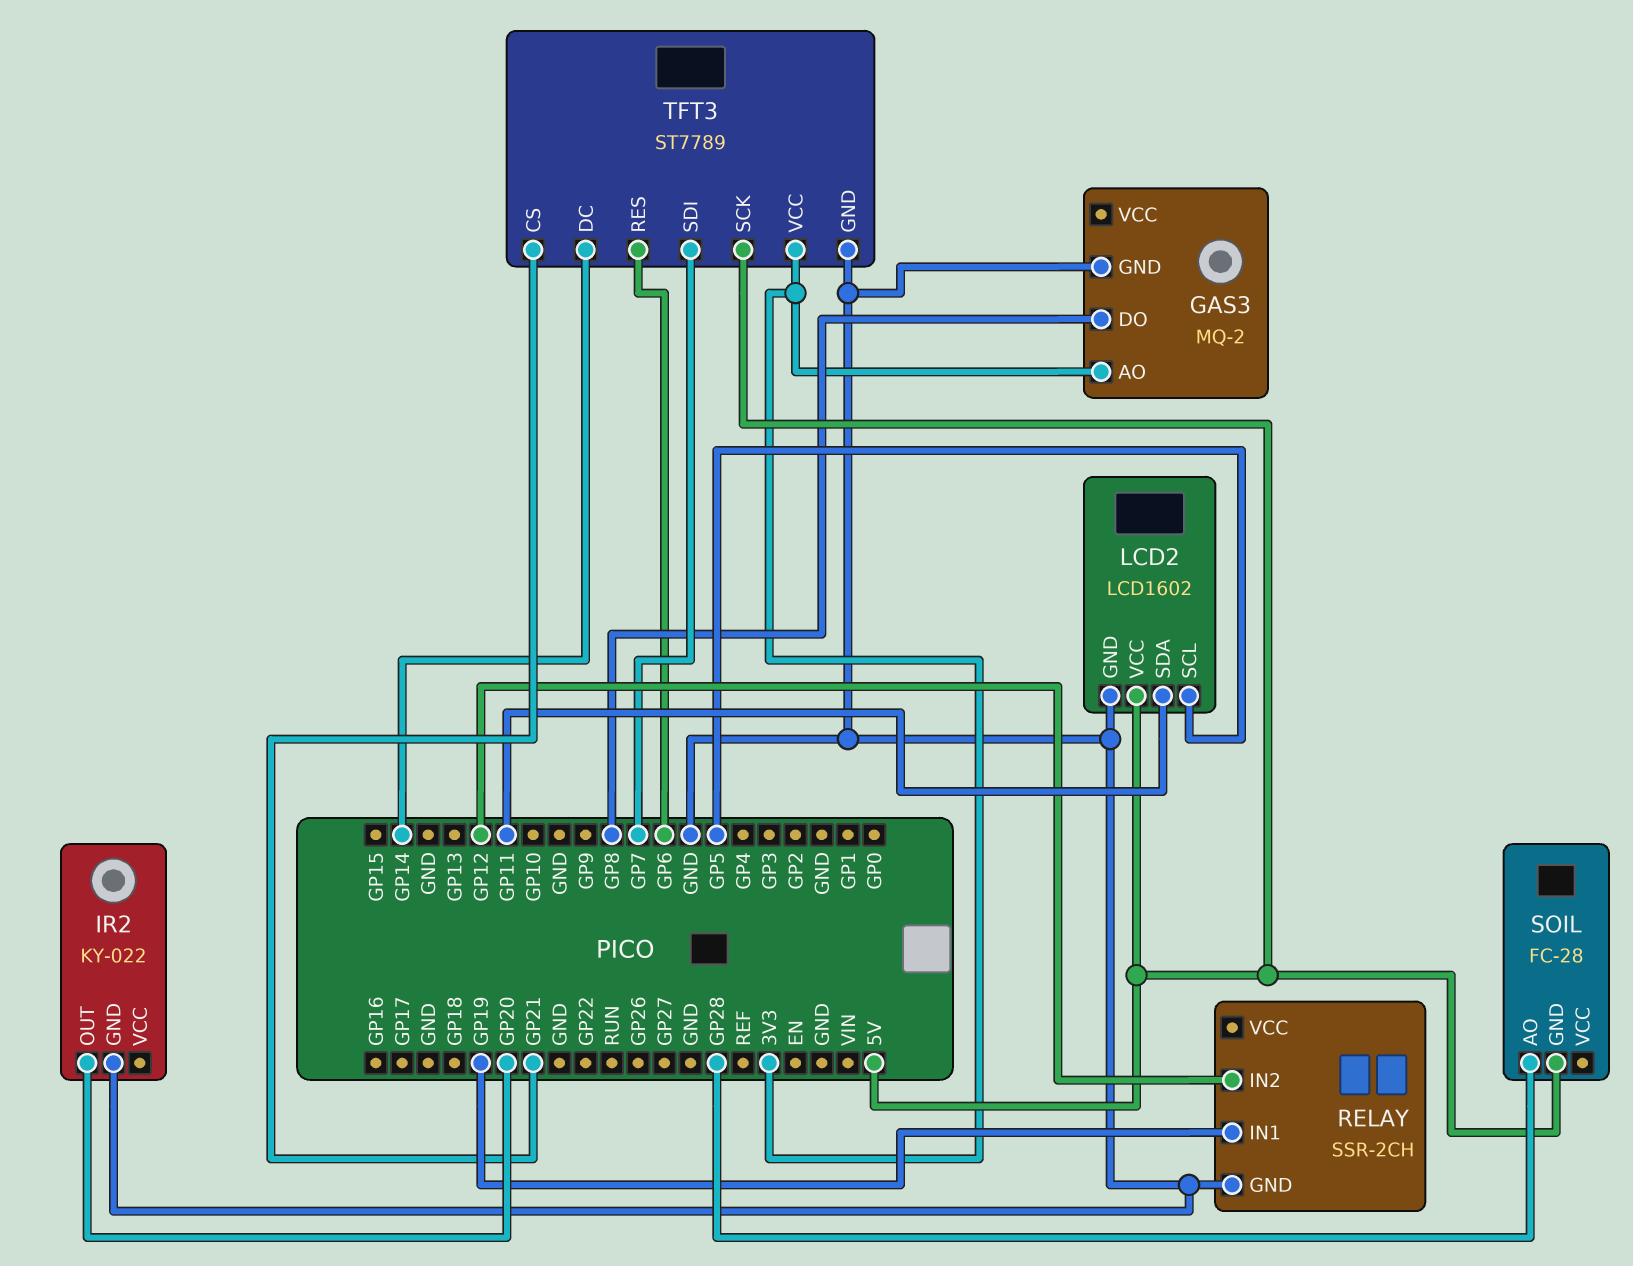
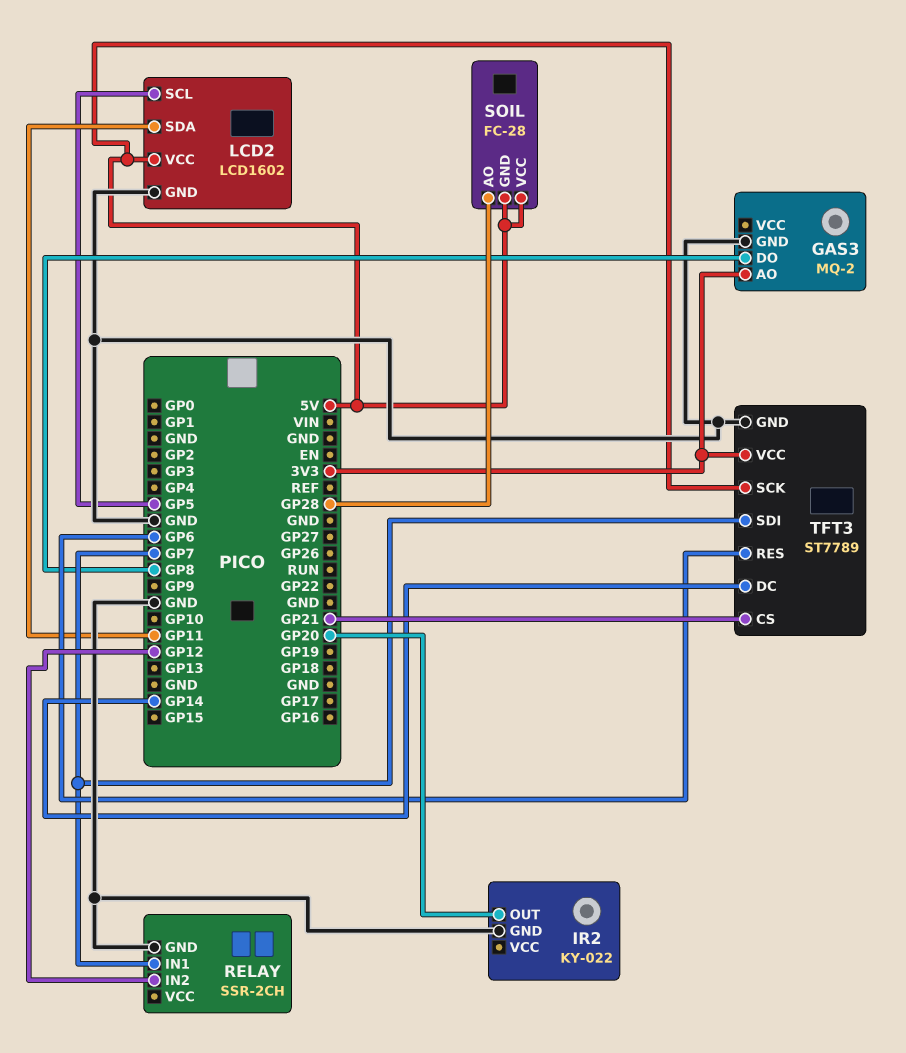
RELAY pin IN1: GP19 -> GP7
SOIL pin VCC: none -> 5V

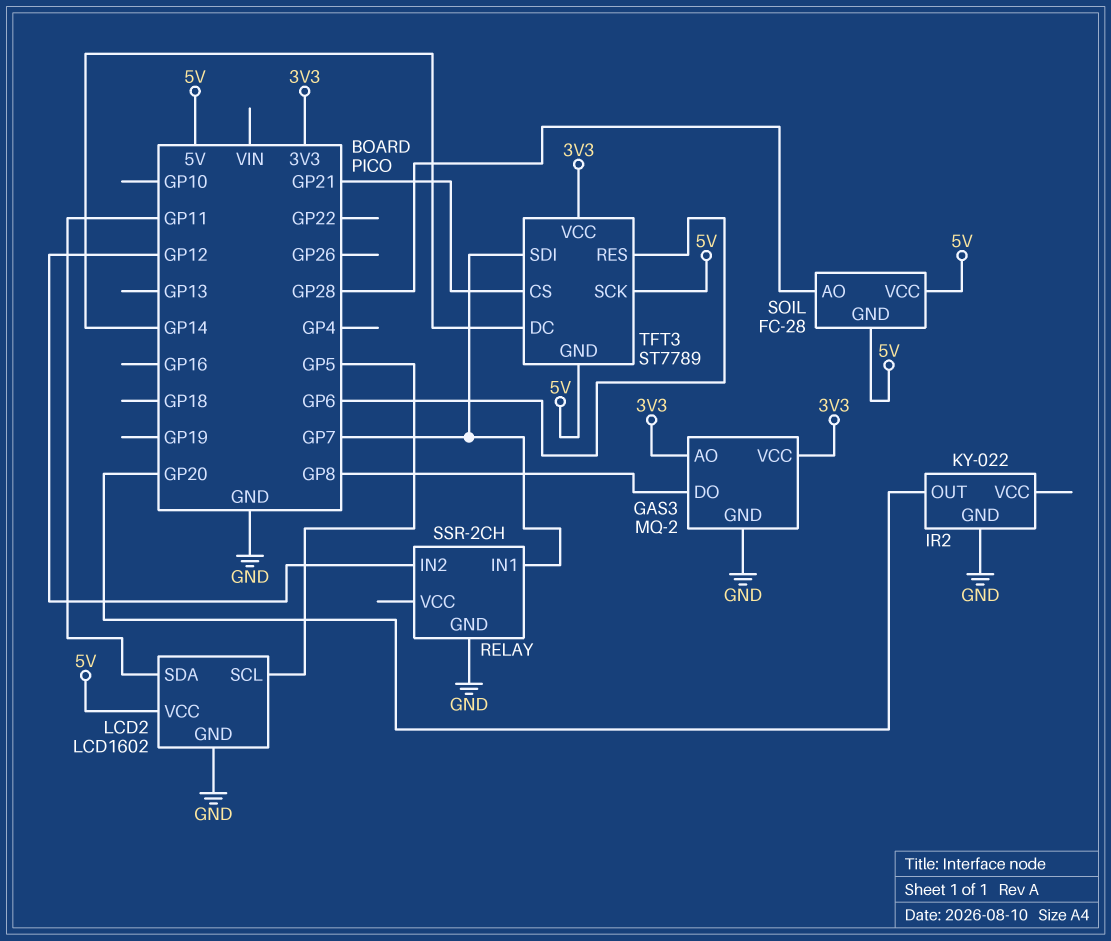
GAS3 pin VCC: none -> 3V3
TFT3 pin GND: GND -> 5V

